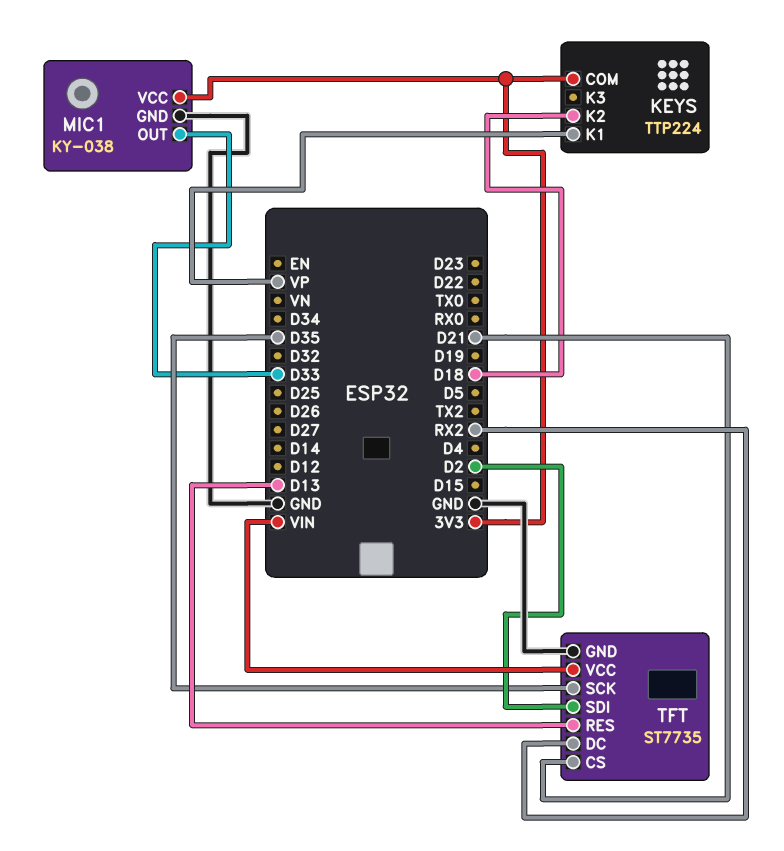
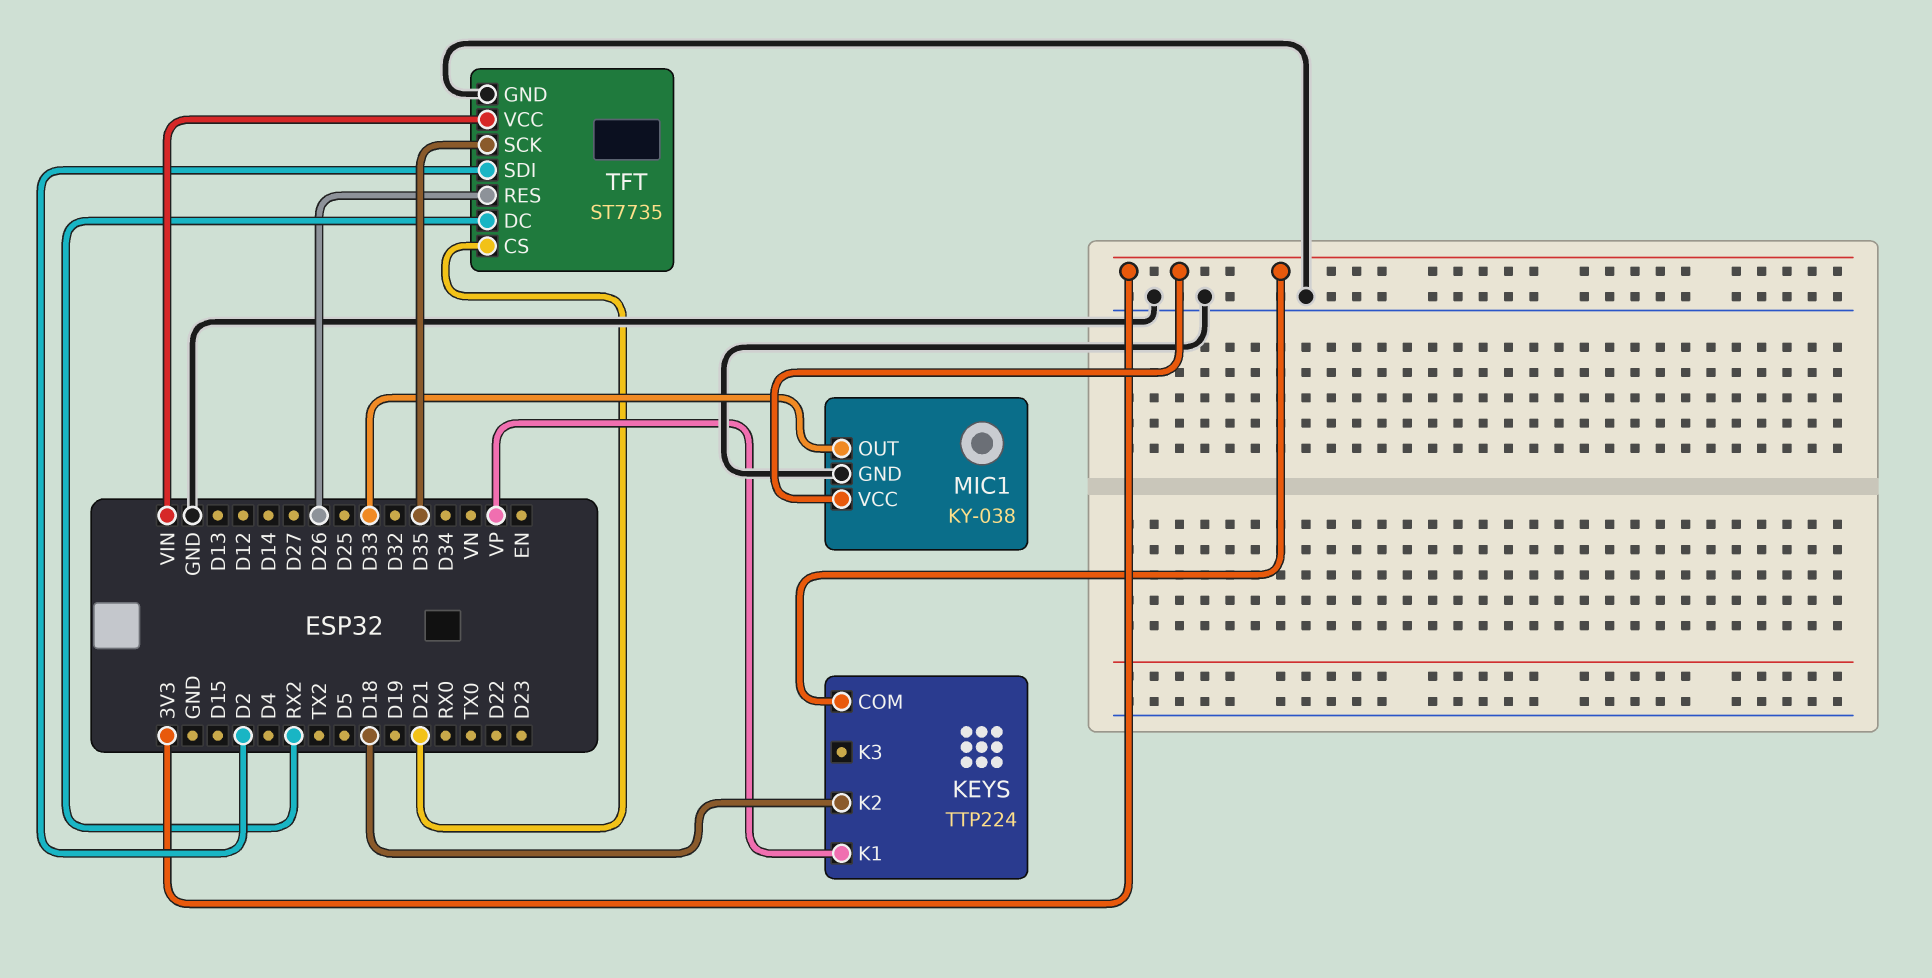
TFT pin RES: D13 -> D26

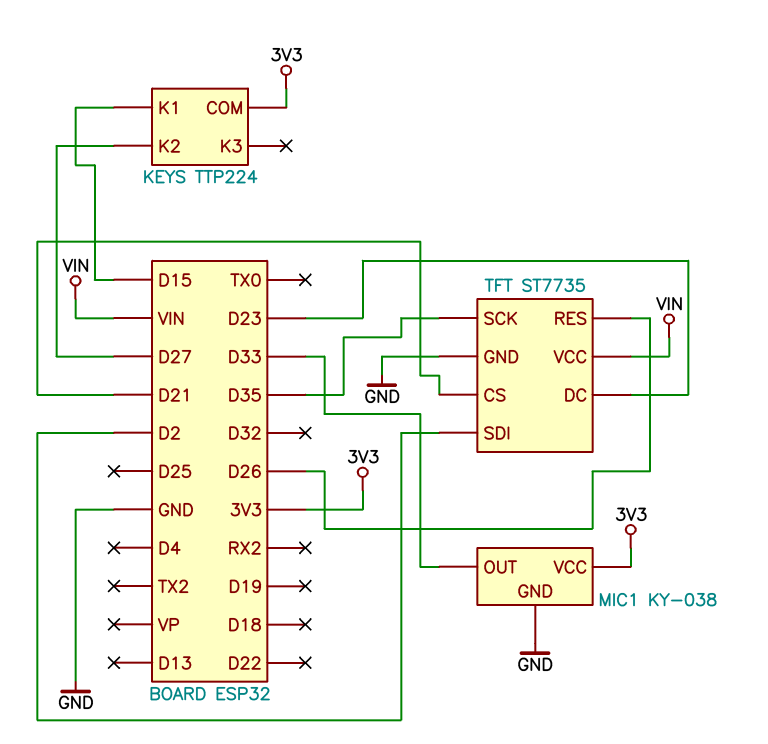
KEYS pin K1: VP -> D15
KEYS pin K2: D18 -> D27
TFT pin DC: RX2 -> D23

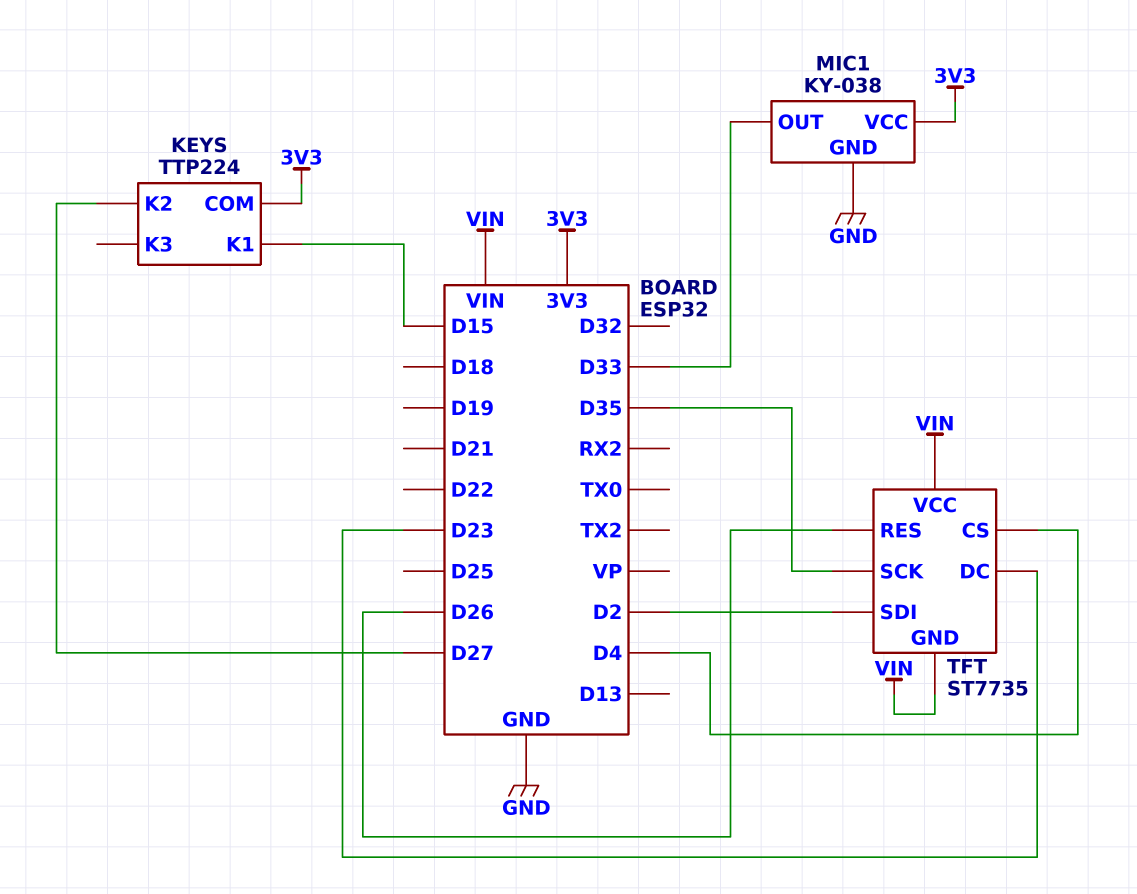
TFT pin CS: D21 -> D4
TFT pin GND: GND -> VIN

